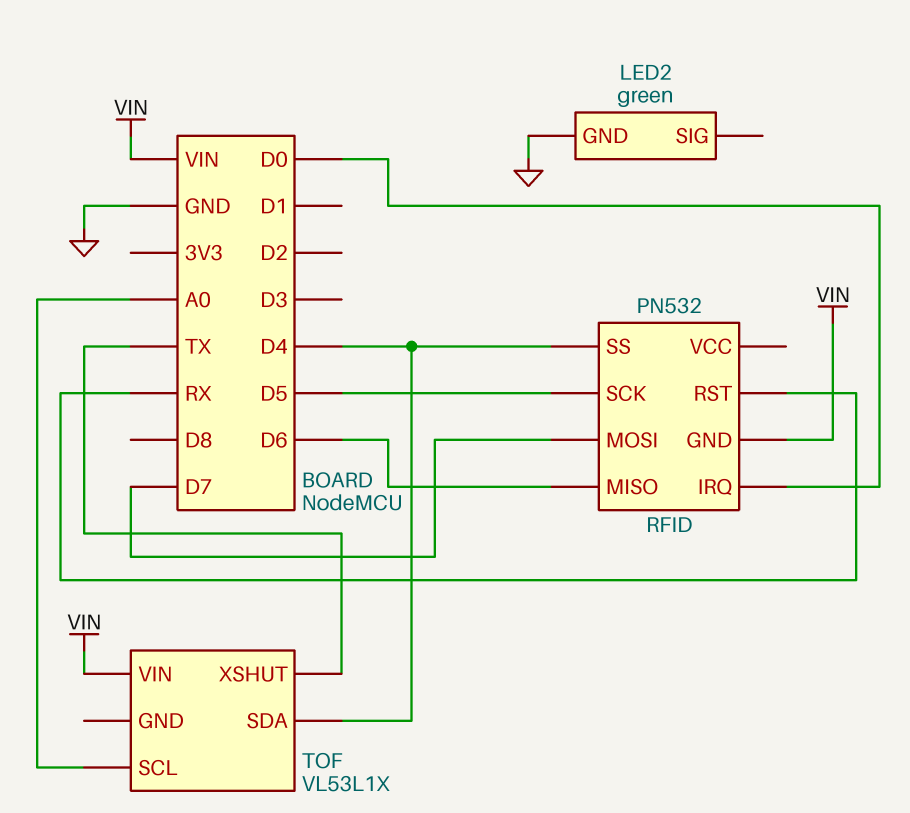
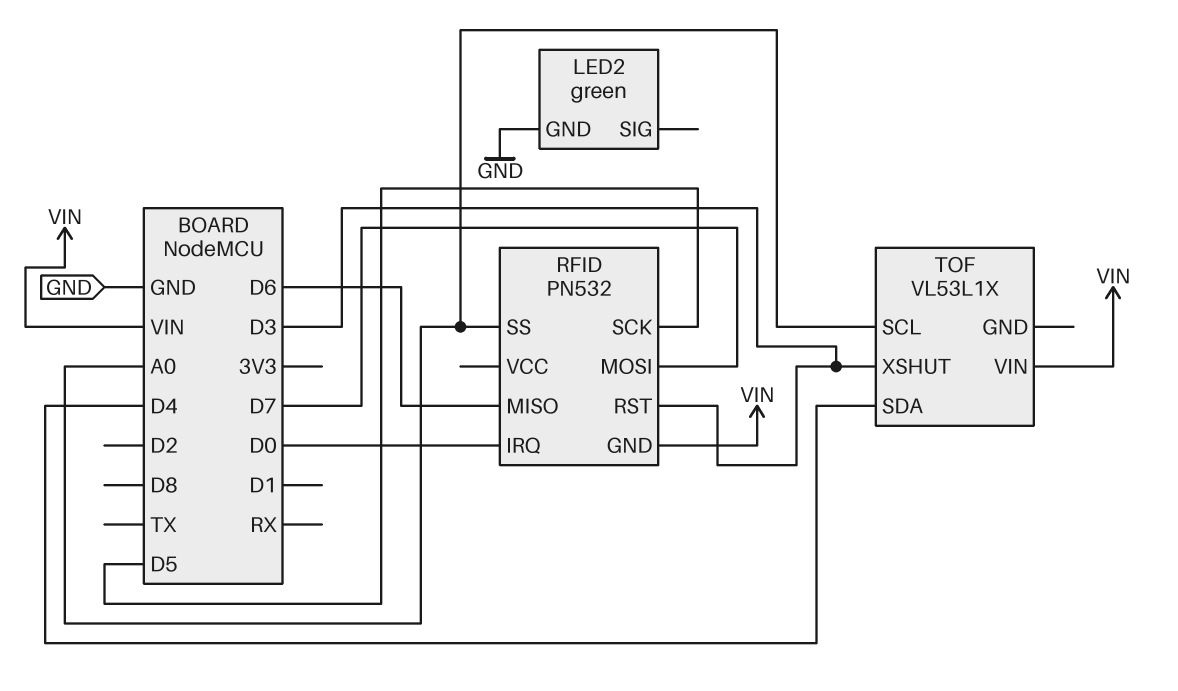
RFID pin RST: RX -> D3
RFID pin SS: D4 -> A0
TOF pin XSHUT: TX -> D3

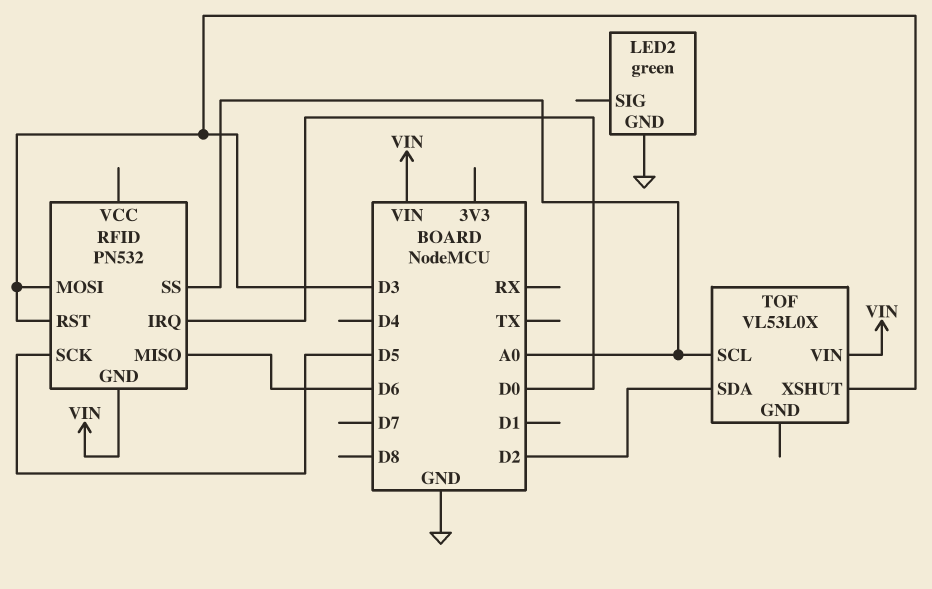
RFID pin MOSI: D7 -> D3
TOF: VL53L1X -> VL53L0X
TOF pin SDA: D4 -> D2

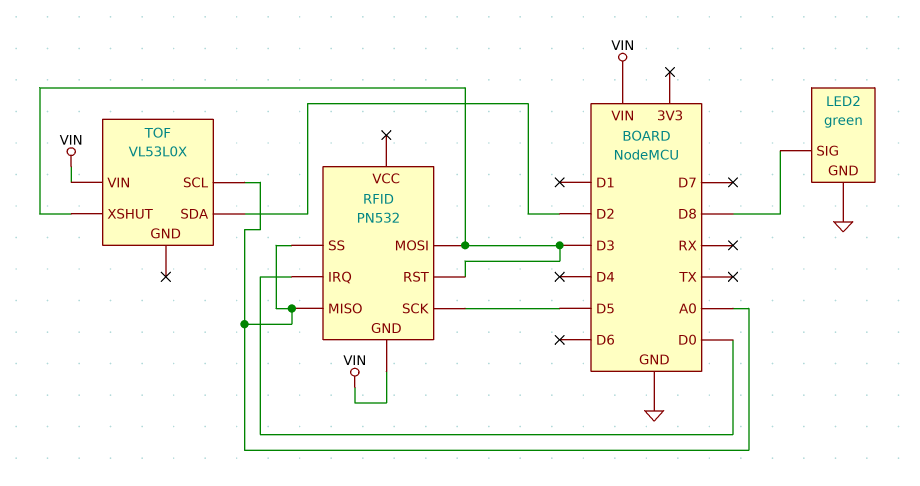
LED2 pin SIG: none -> D8
RFID pin MISO: D6 -> A0

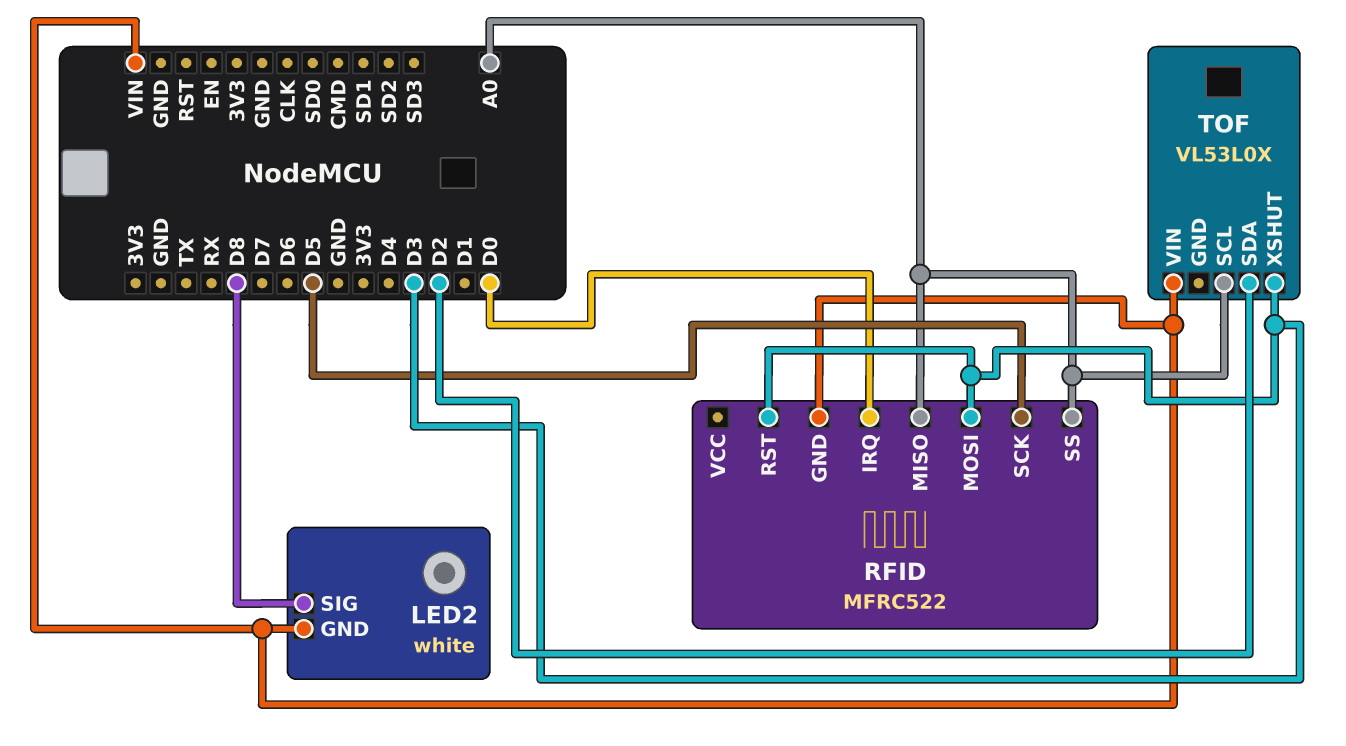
LED2: green -> white
LED2 pin GND: GND -> VIN
RFID: PN532 -> MFRC522

